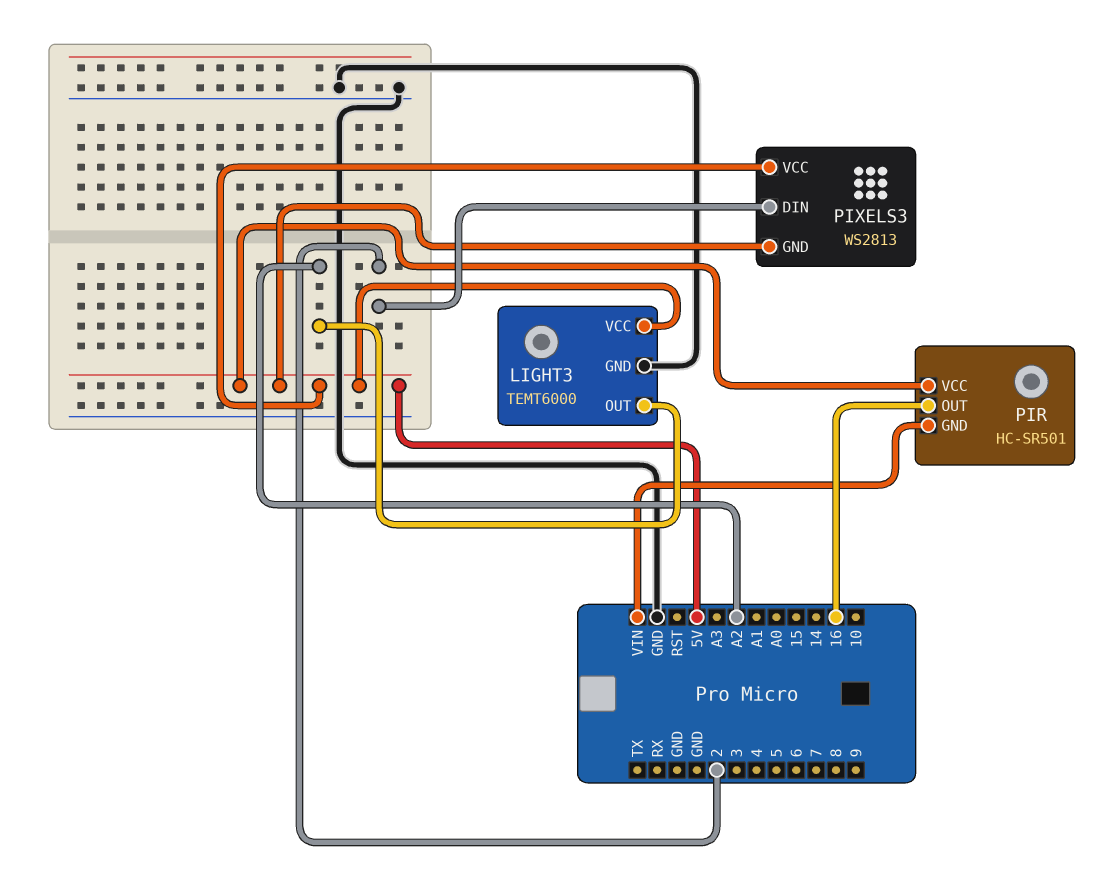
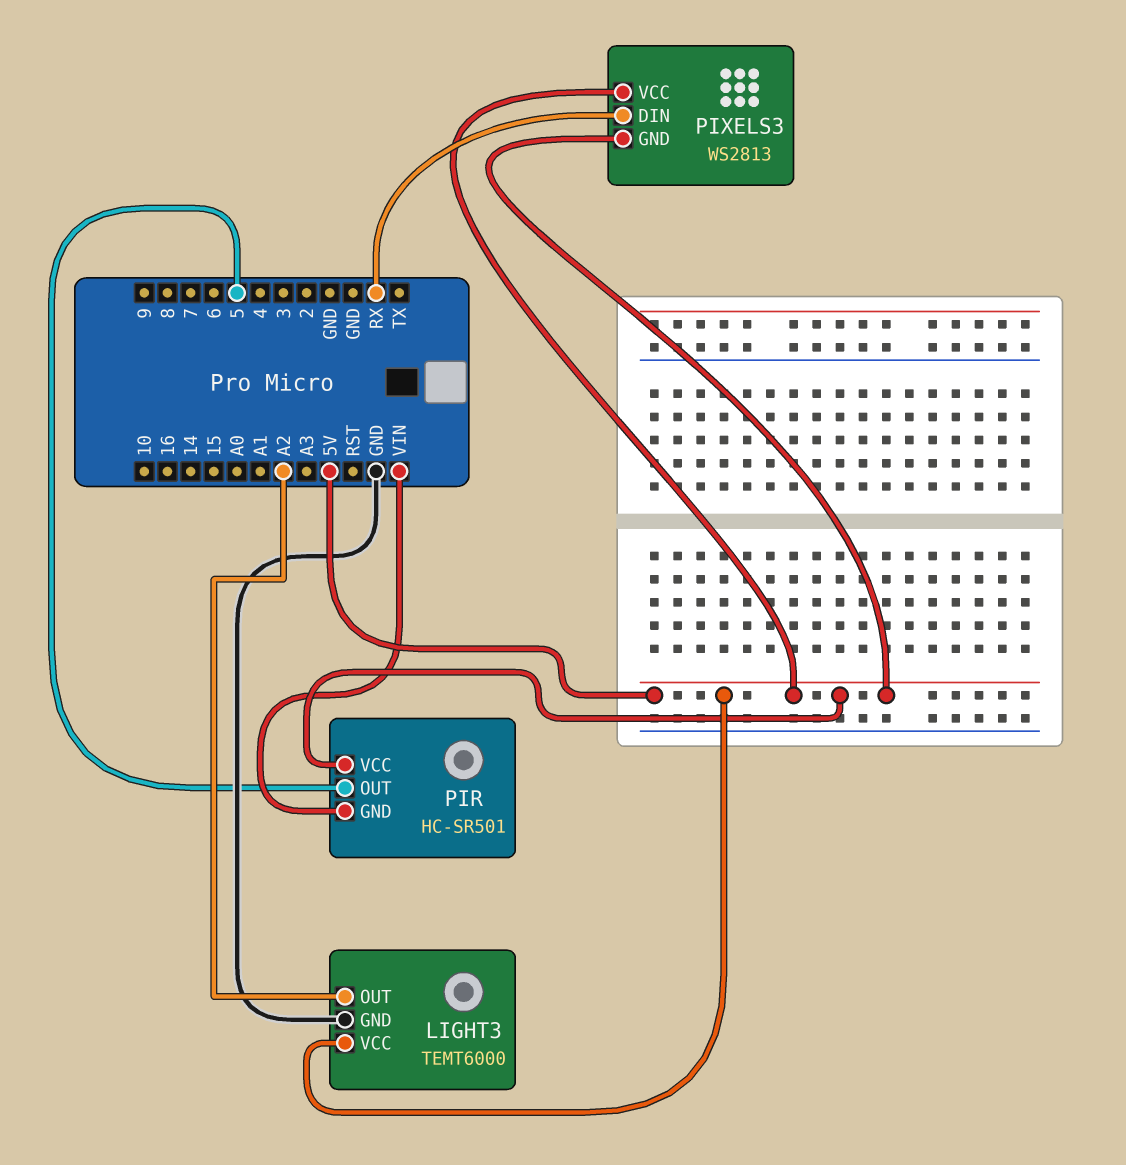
PIR pin OUT: 16 -> 5
PIXELS3 pin DIN: 2 -> RX

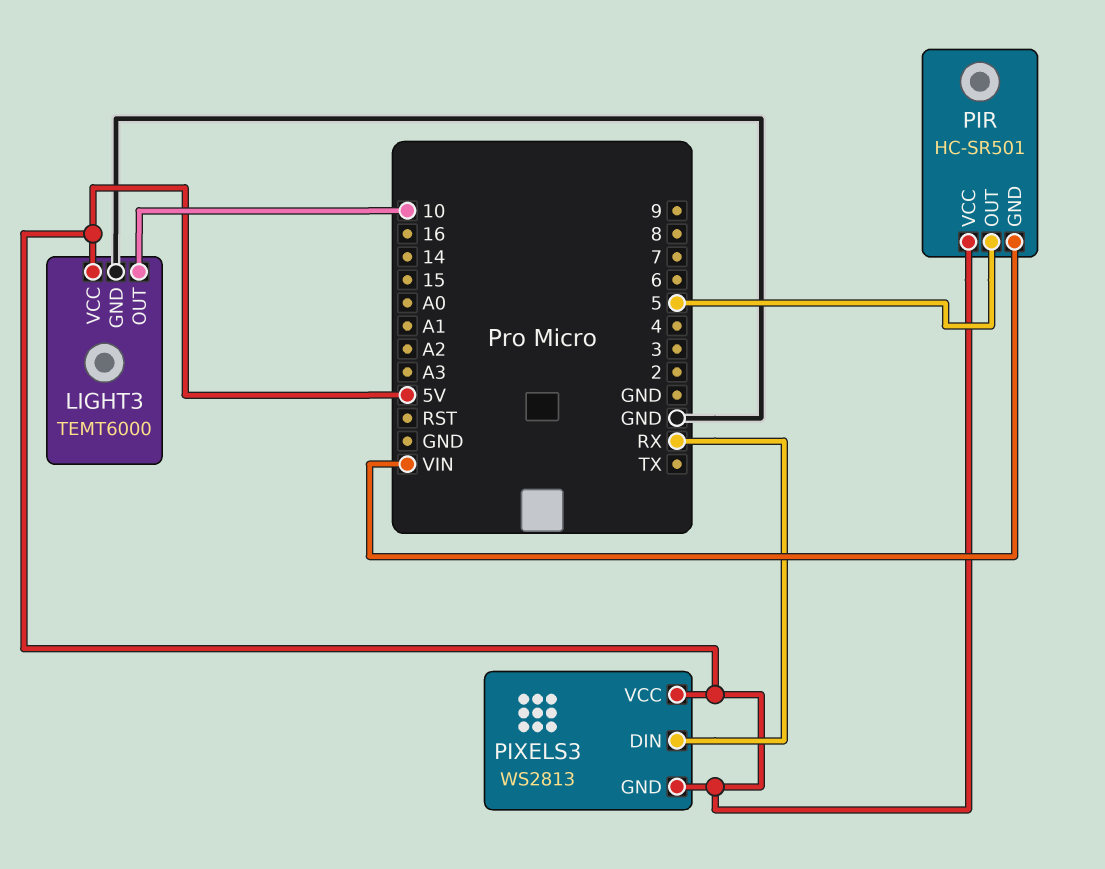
LIGHT3 pin OUT: A2 -> 10

